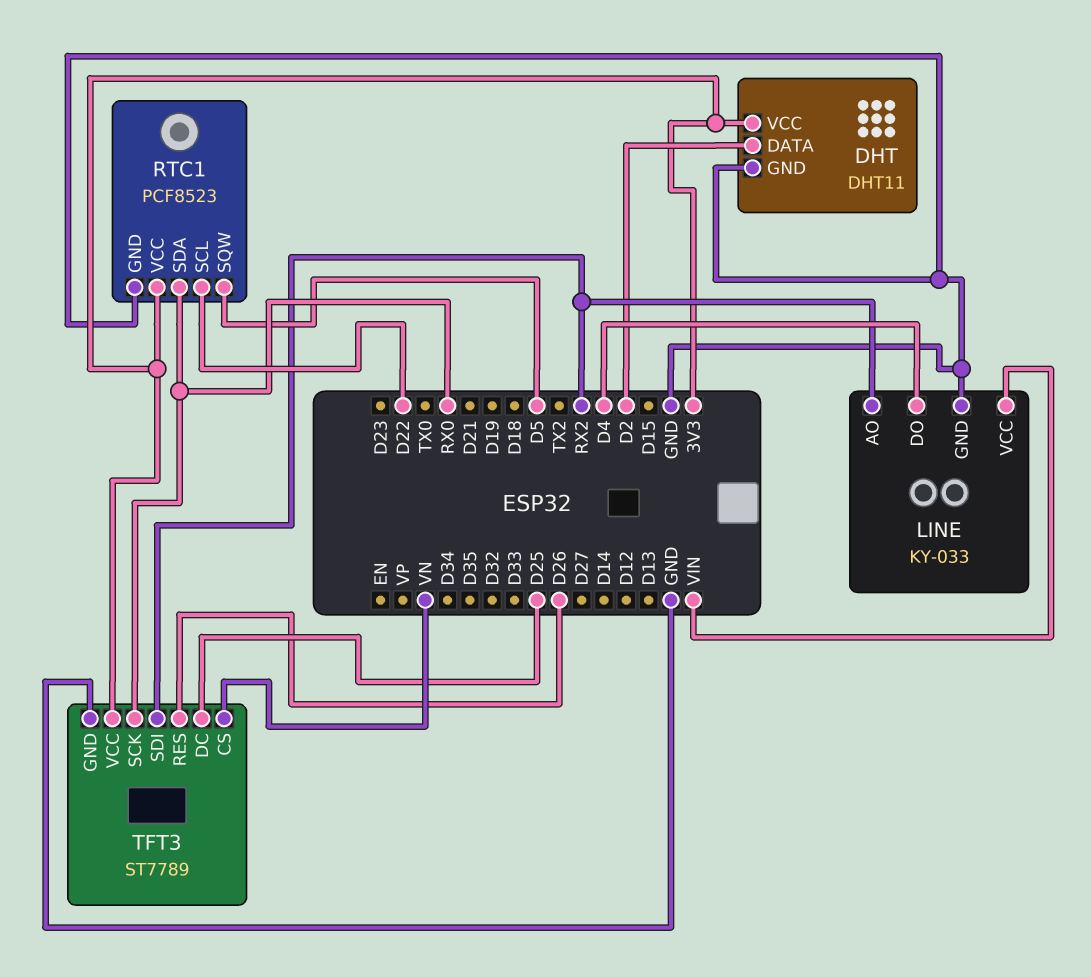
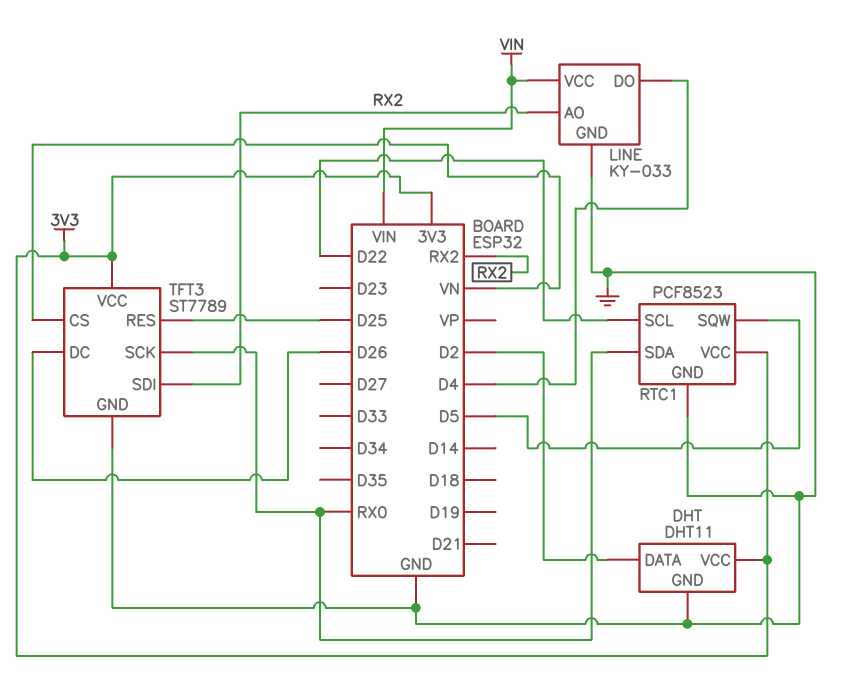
TFT3 pin DC: D25 -> D26
TFT3 pin RES: D26 -> D25

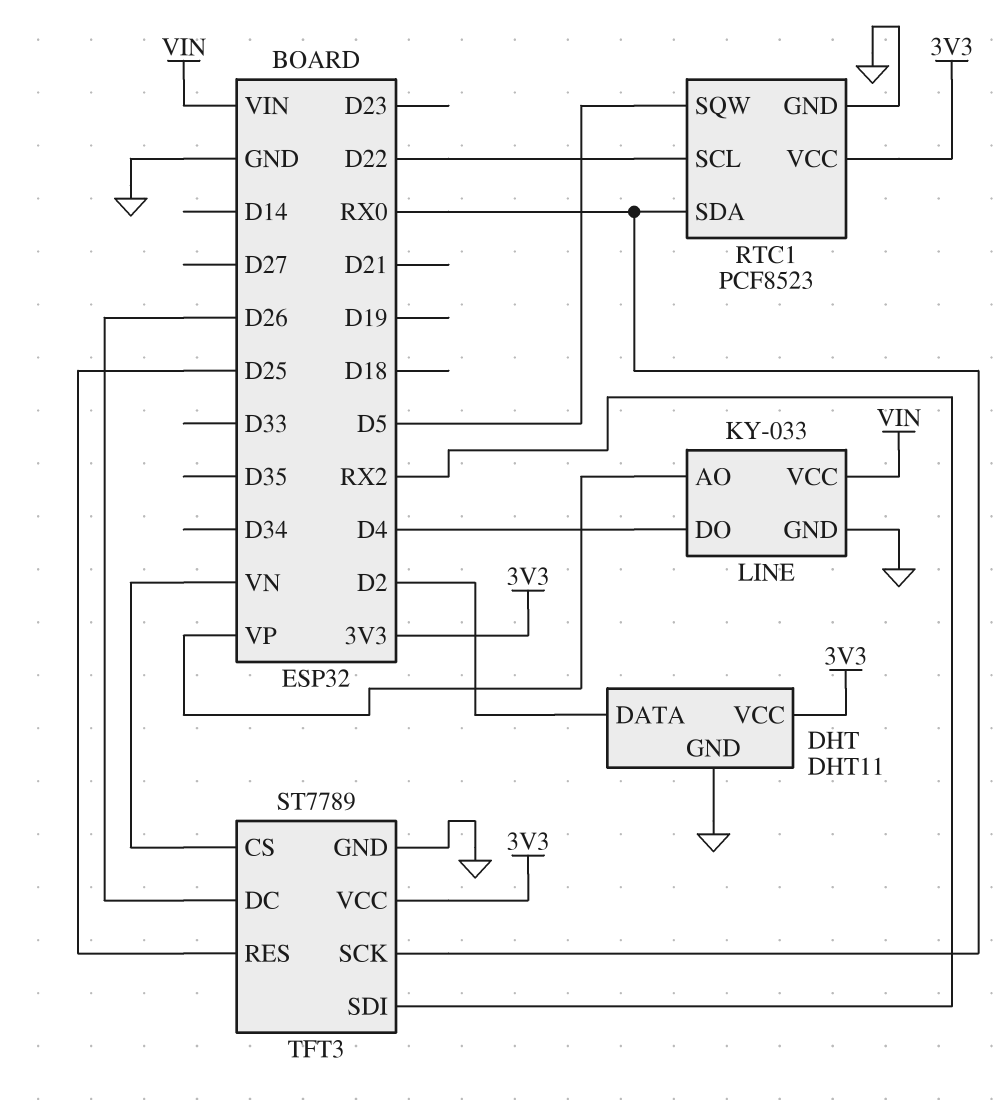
LINE pin AO: RX2 -> VP

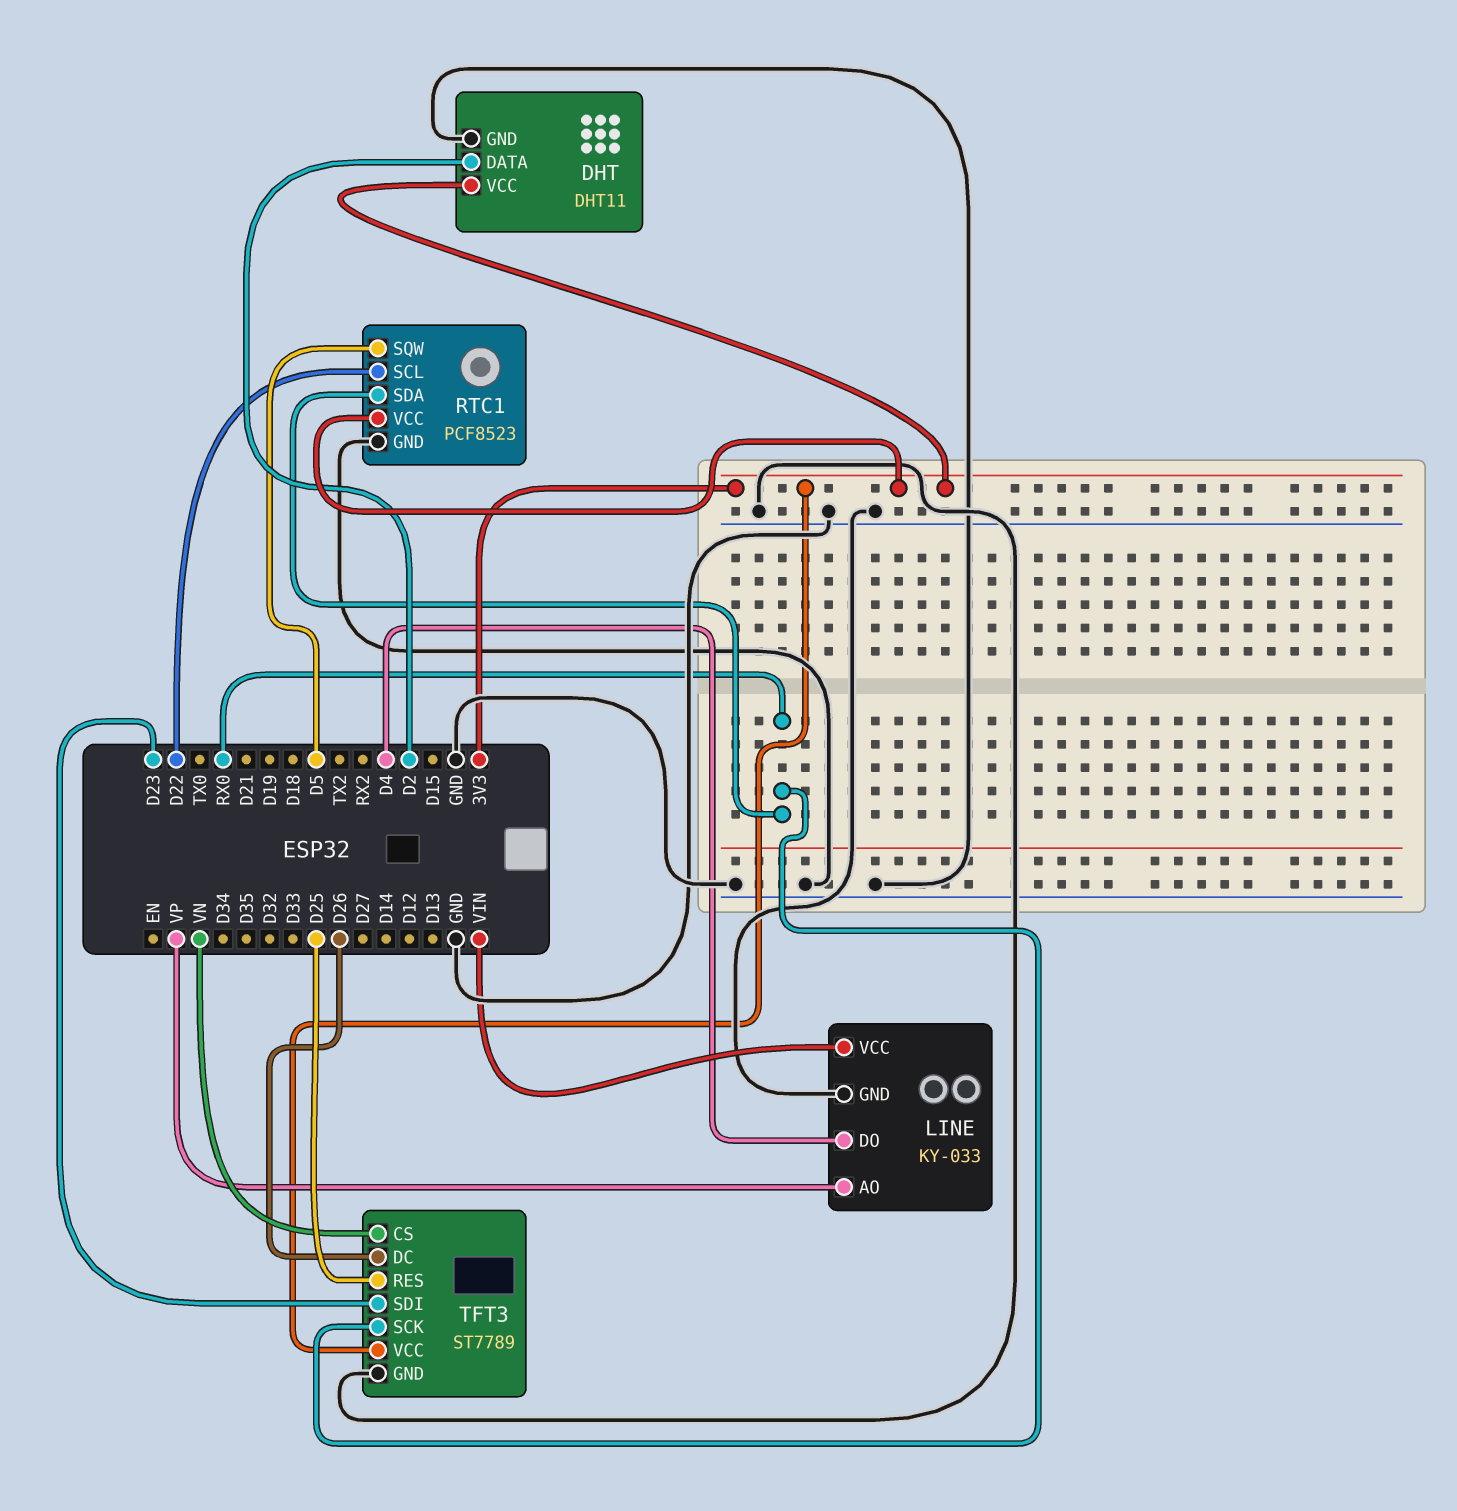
TFT3 pin SDI: RX2 -> D23

